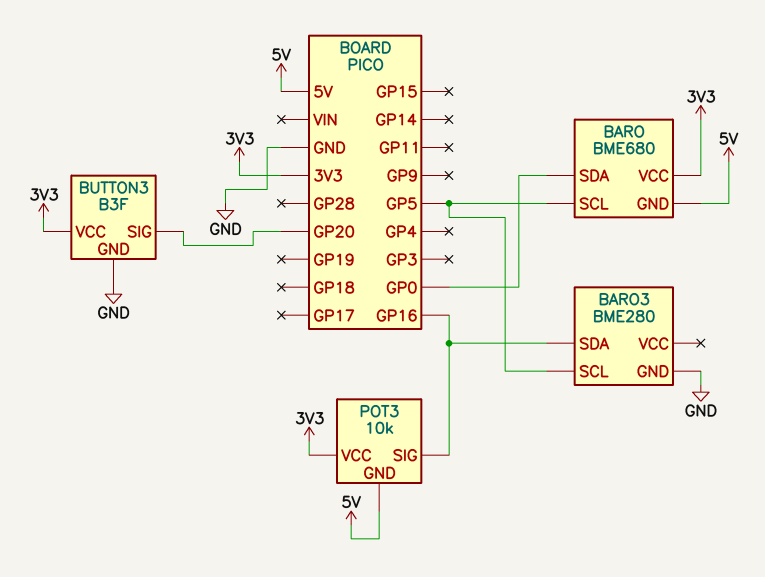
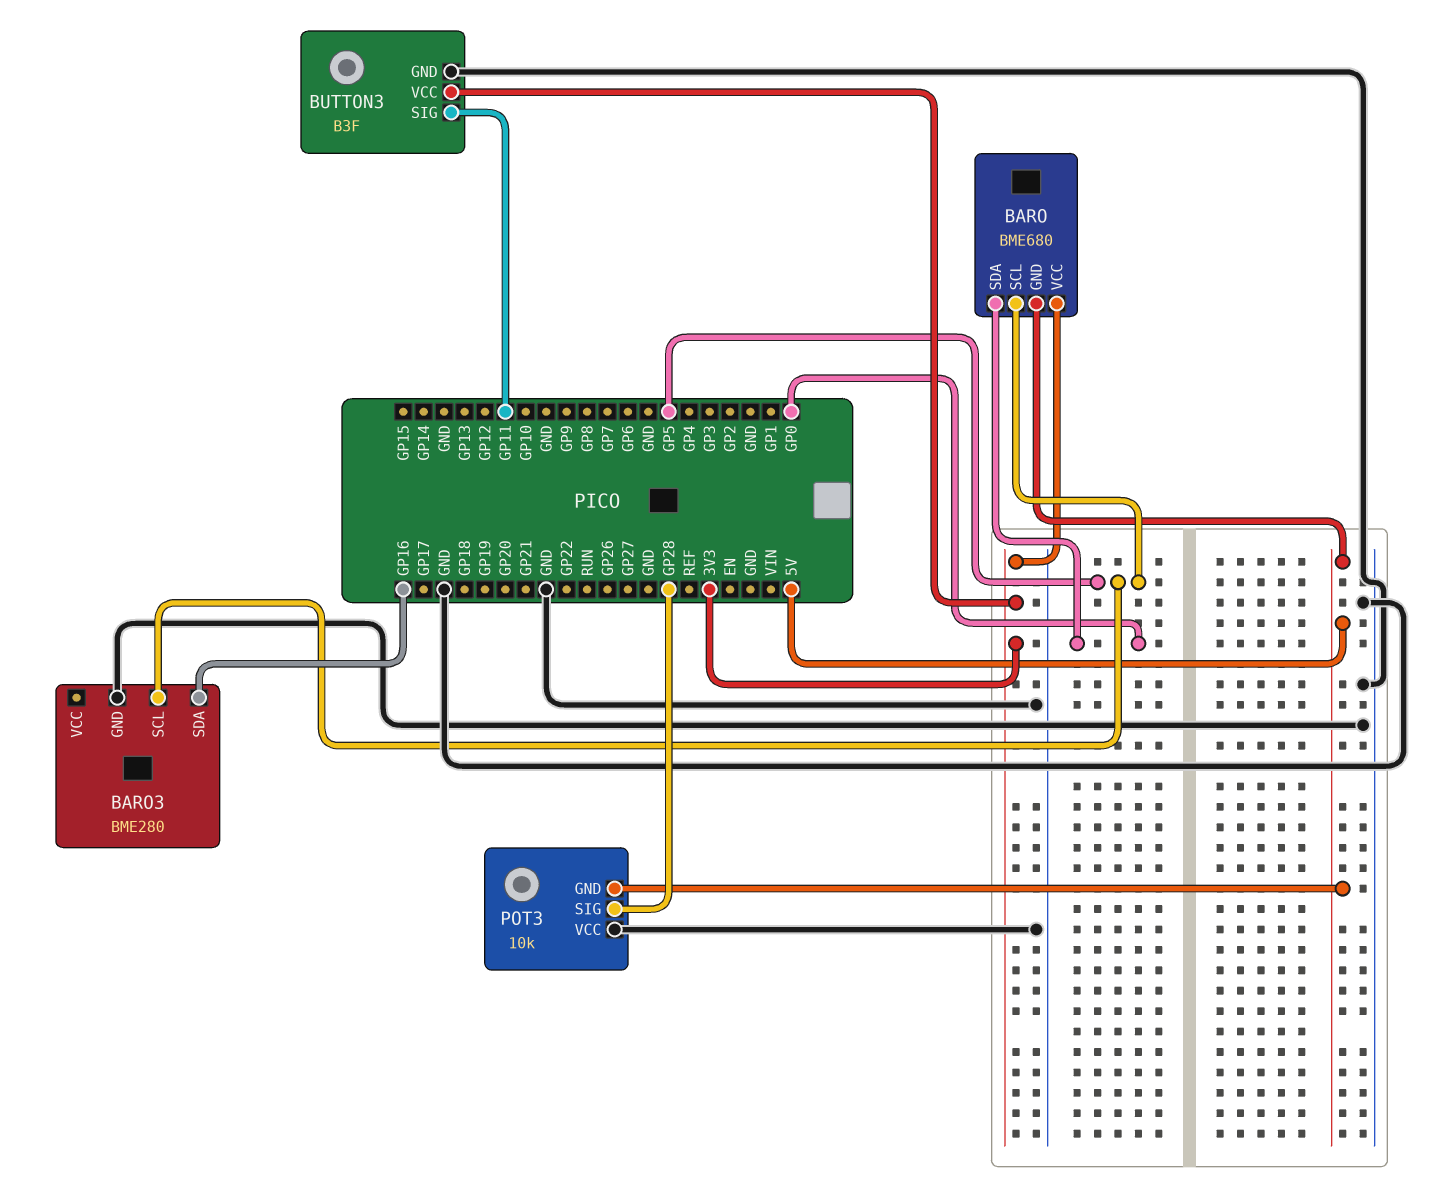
BUTTON3 pin SIG: GP20 -> GP11
POT3 pin SIG: GP16 -> GP28
POT3 pin VCC: 3V3 -> GND

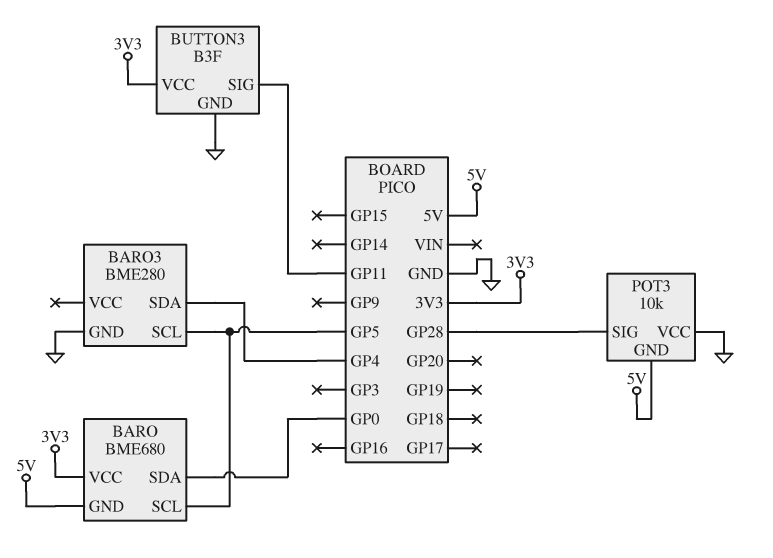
BARO3 pin SDA: GP16 -> GP4

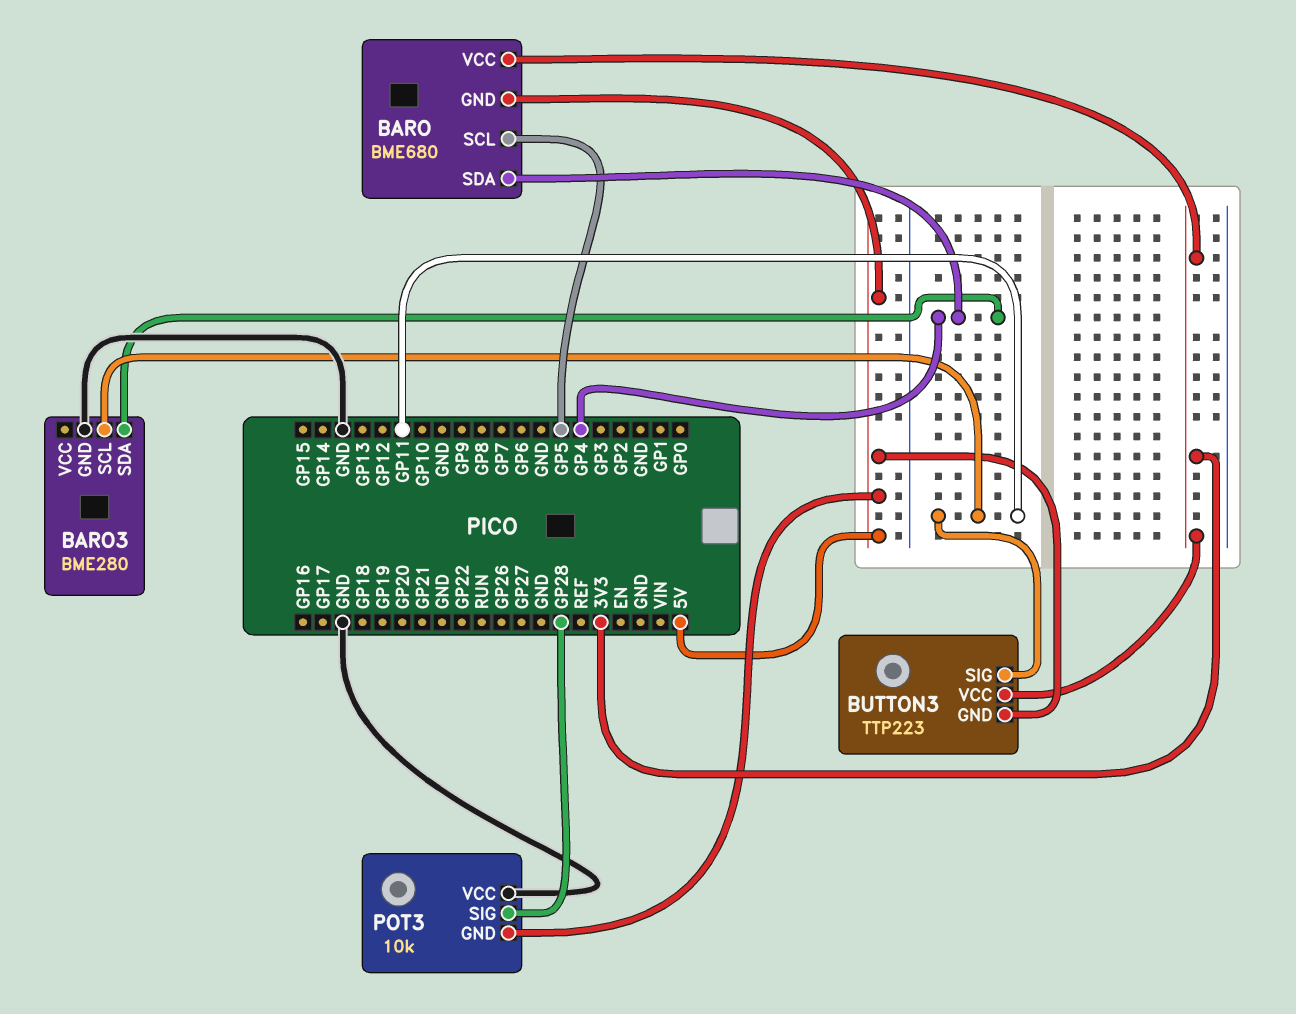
BARO pin SDA: GP0 -> GP4
BARO3 pin SCL: GP5 -> GP11
BUTTON3: B3F -> TTP223
BUTTON3 pin GND: GND -> 5V

